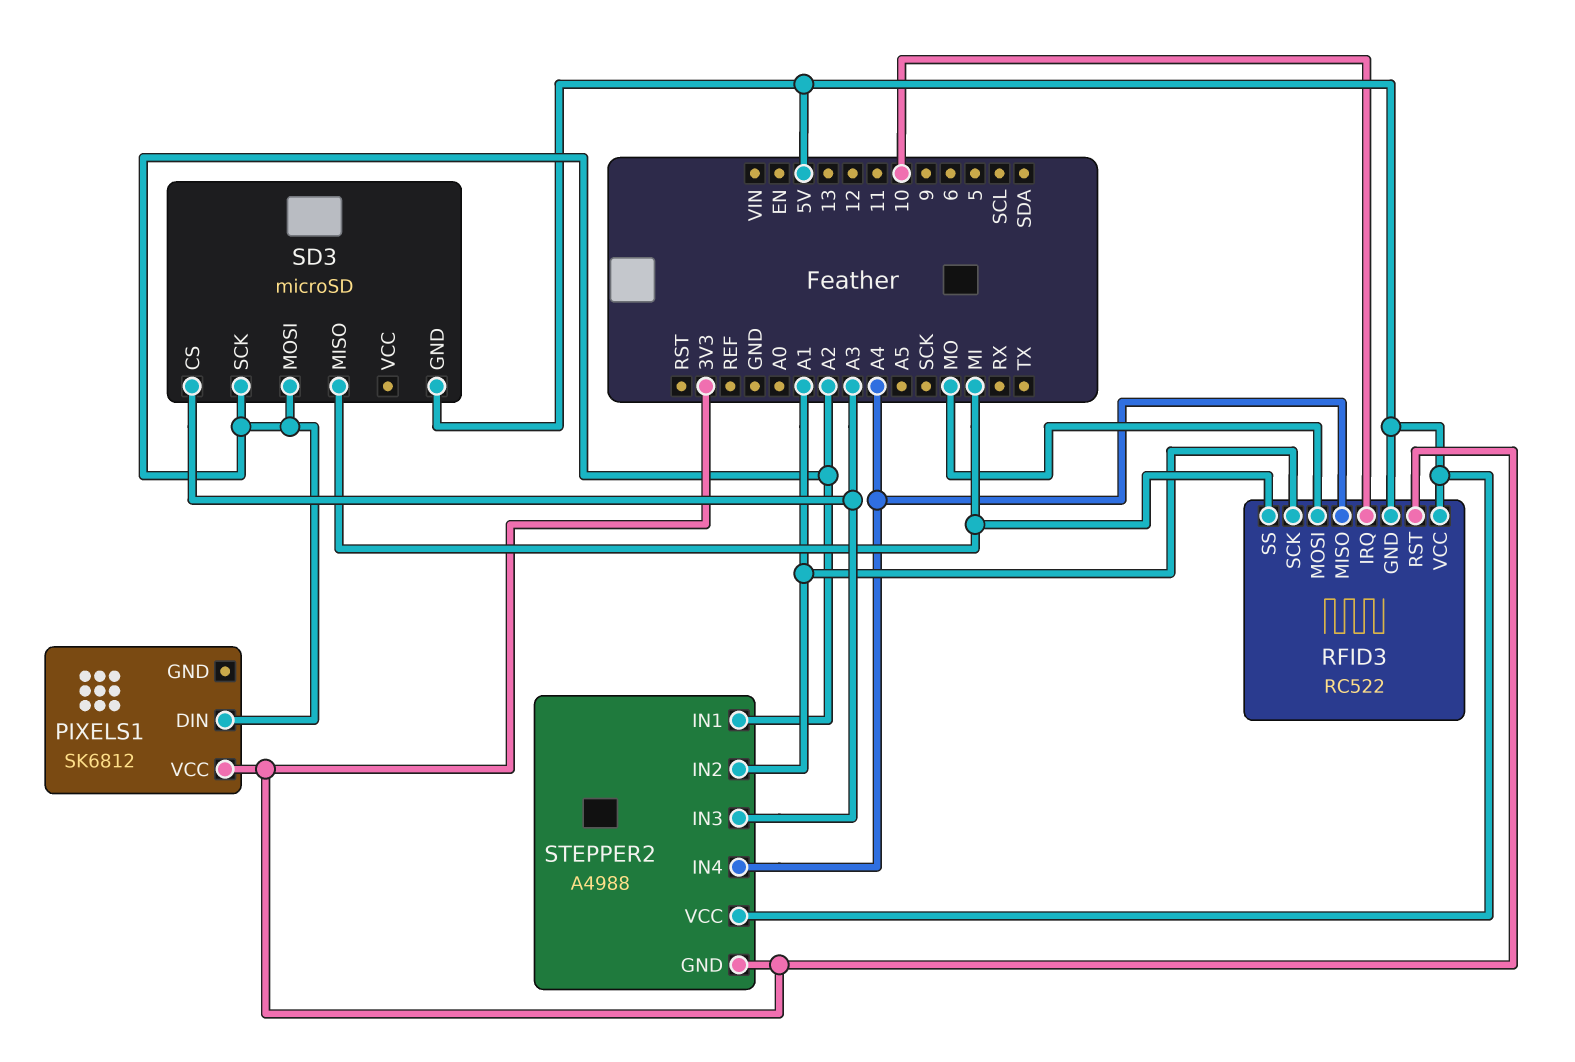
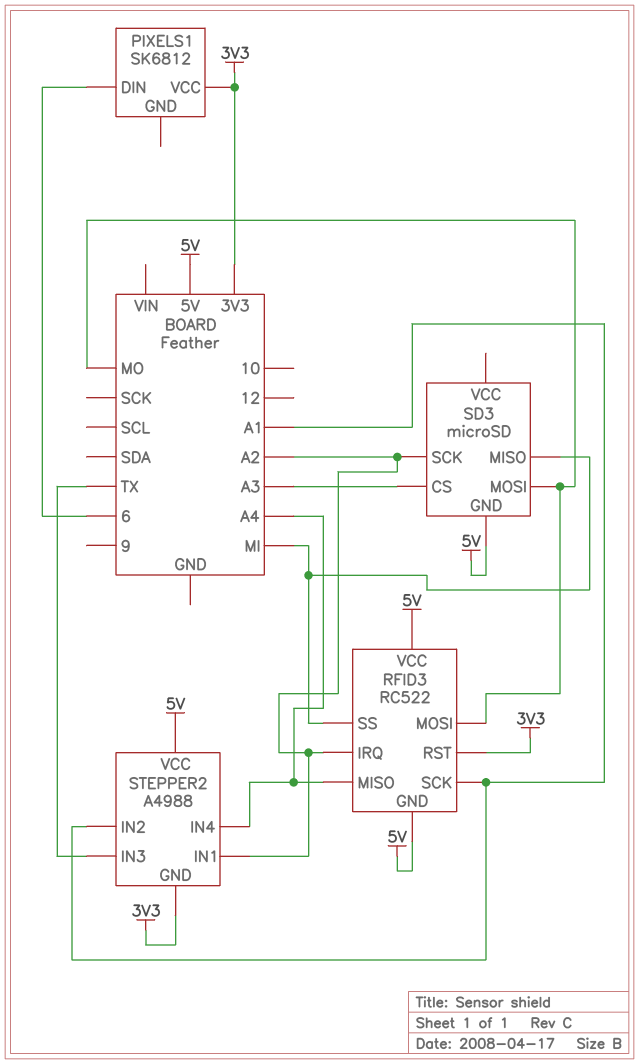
PIXELS1 pin DIN: A2 -> 6
RFID3 pin IRQ: 10 -> A2
SD3 pin MOSI: A2 -> MO
STEPPER2 pin IN3: A3 -> TX

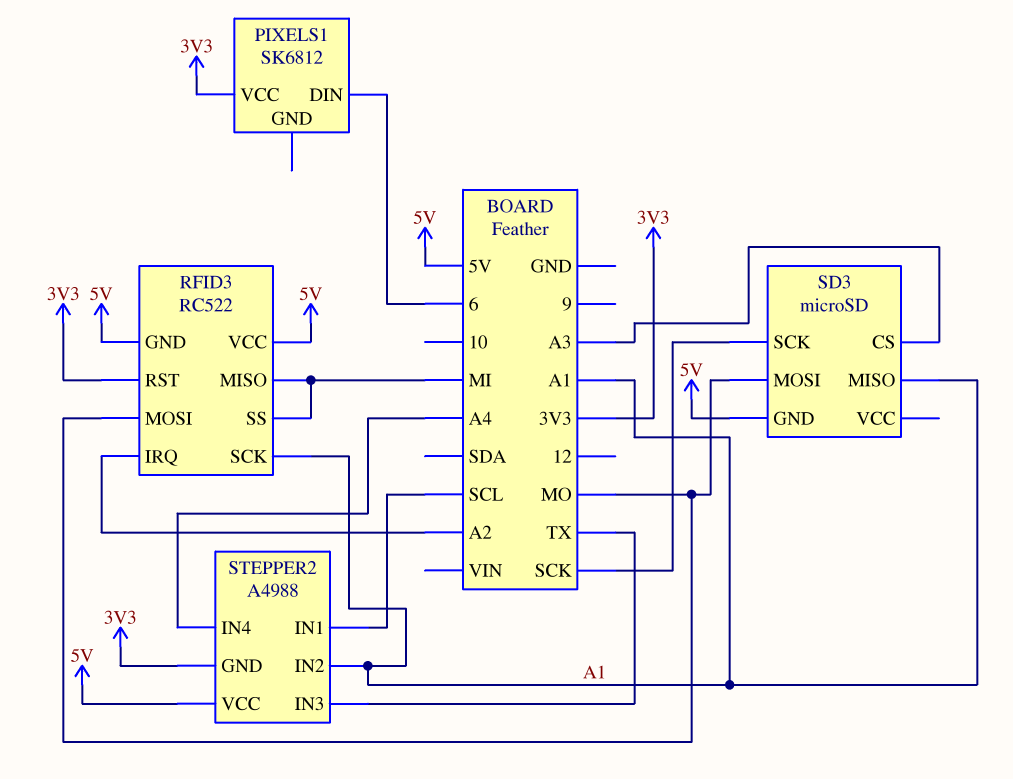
RFID3 pin MISO: A4 -> MI
SD3 pin MISO: MI -> A1
SD3 pin SCK: A2 -> SCK
STEPPER2 pin IN1: A2 -> SCL

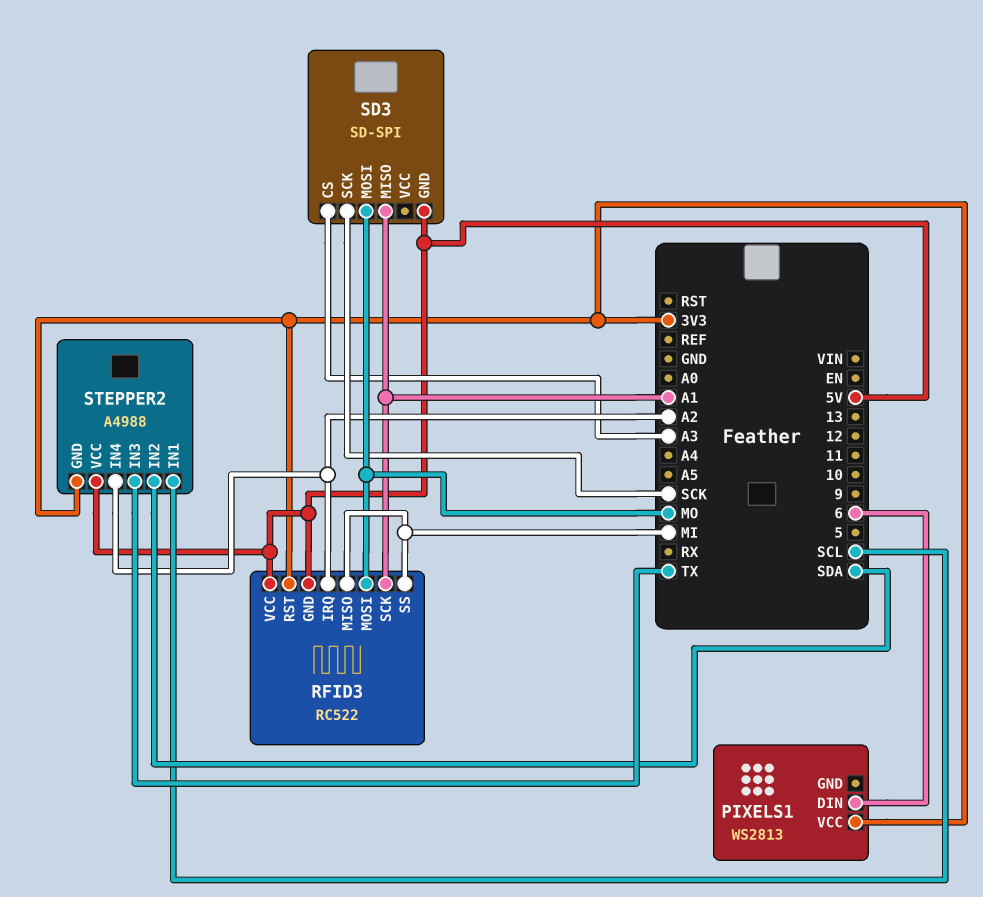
PIXELS1: SK6812 -> WS2813
SD3: microSD -> SD-SPI
STEPPER2 pin IN2: A1 -> SDA
STEPPER2 pin IN4: A4 -> A2

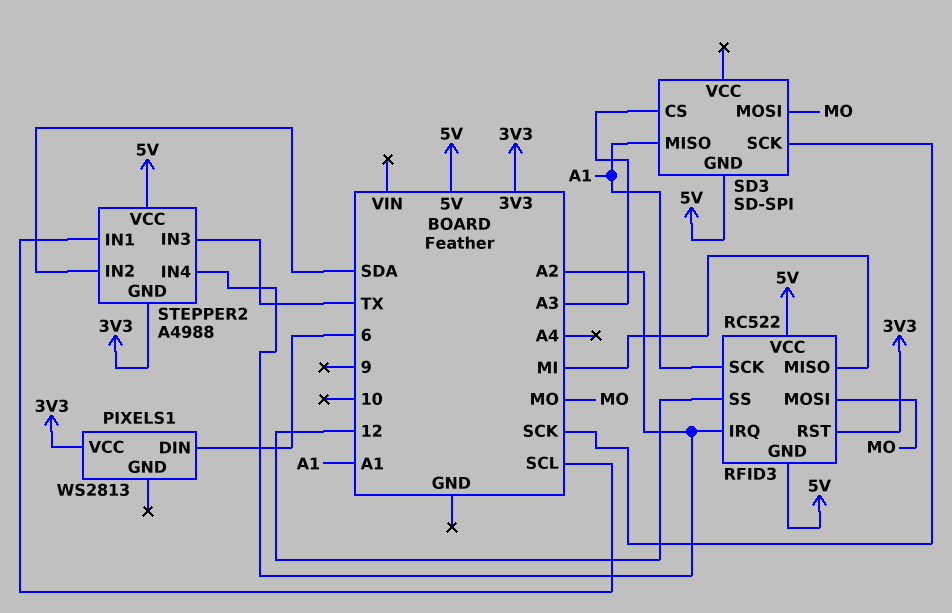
RFID3 pin SS: MI -> 12

